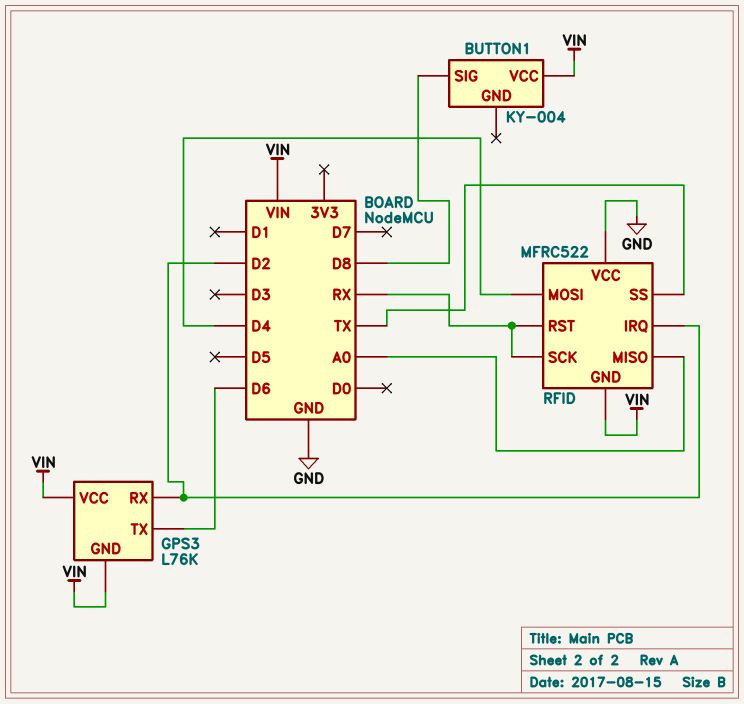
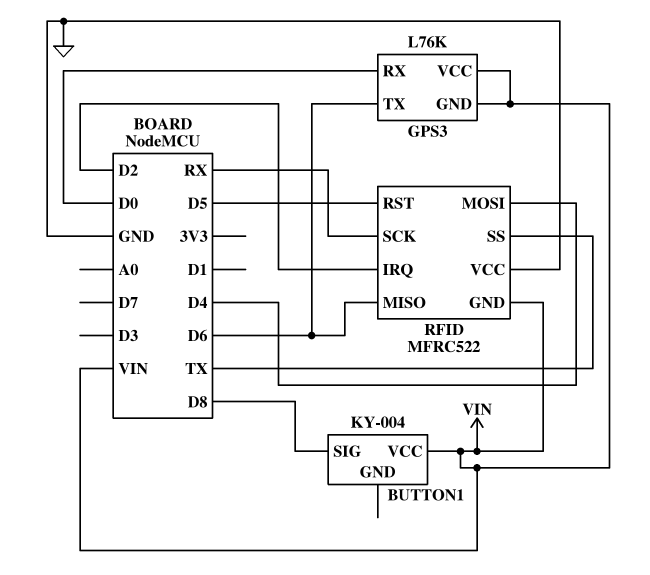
GPS3 pin RX: D2 -> D0
RFID pin MISO: A0 -> D6
RFID pin RST: RX -> D5

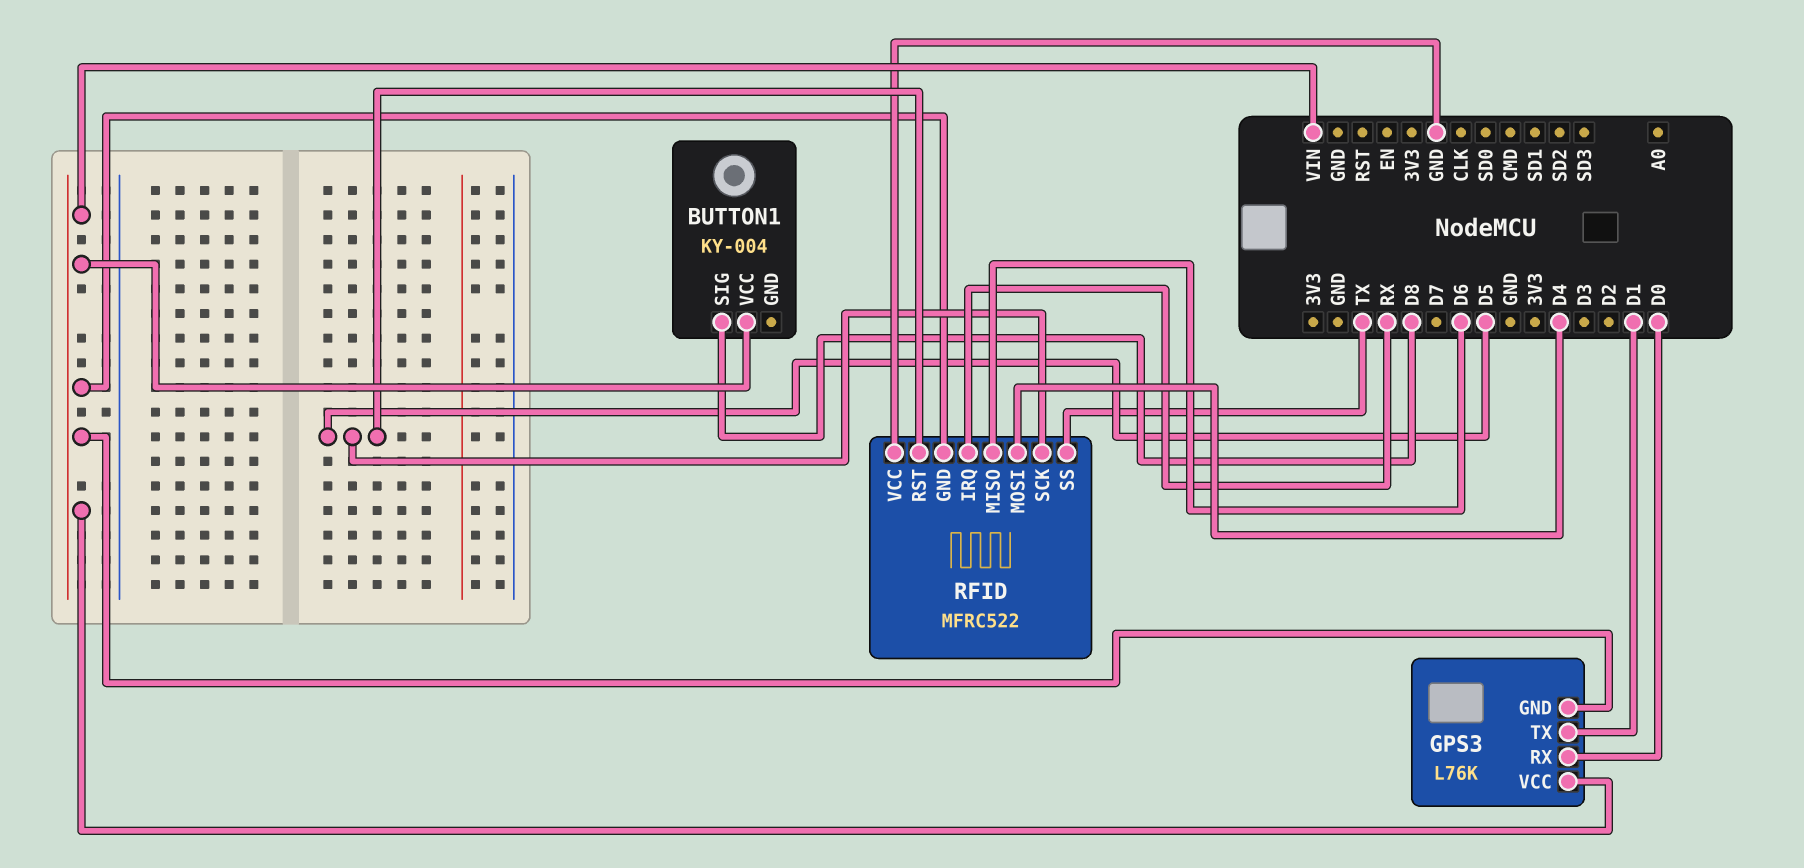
GPS3 pin TX: D6 -> D1
RFID pin IRQ: D2 -> RX
RFID pin SCK: RX -> D5

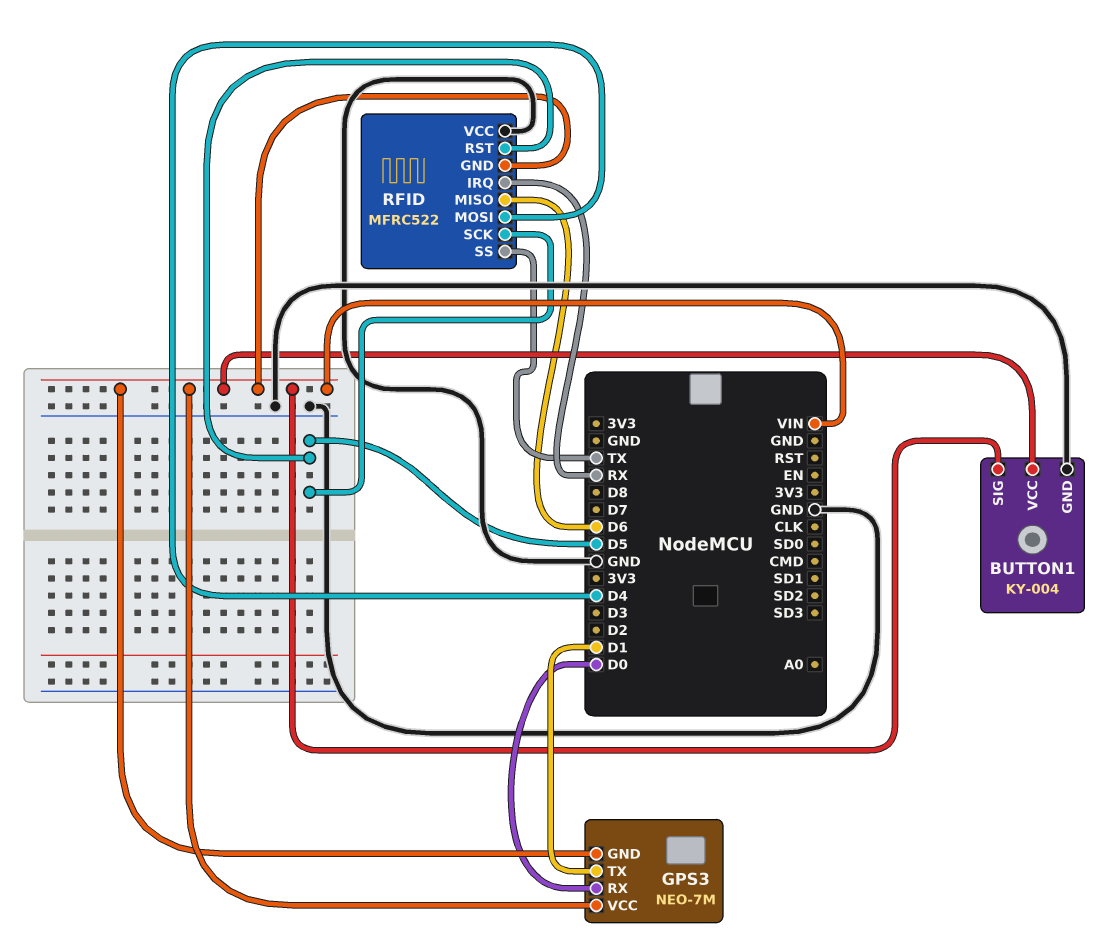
BUTTON1 pin GND: none -> GND
BUTTON1 pin SIG: D8 -> VIN
GPS3: L76K -> NEO-7M

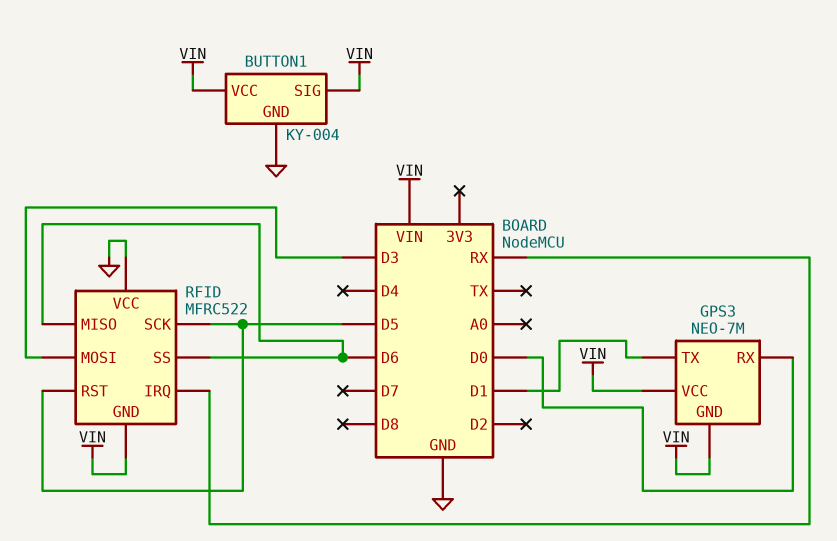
RFID pin MOSI: D4 -> D3
RFID pin SS: TX -> D6

